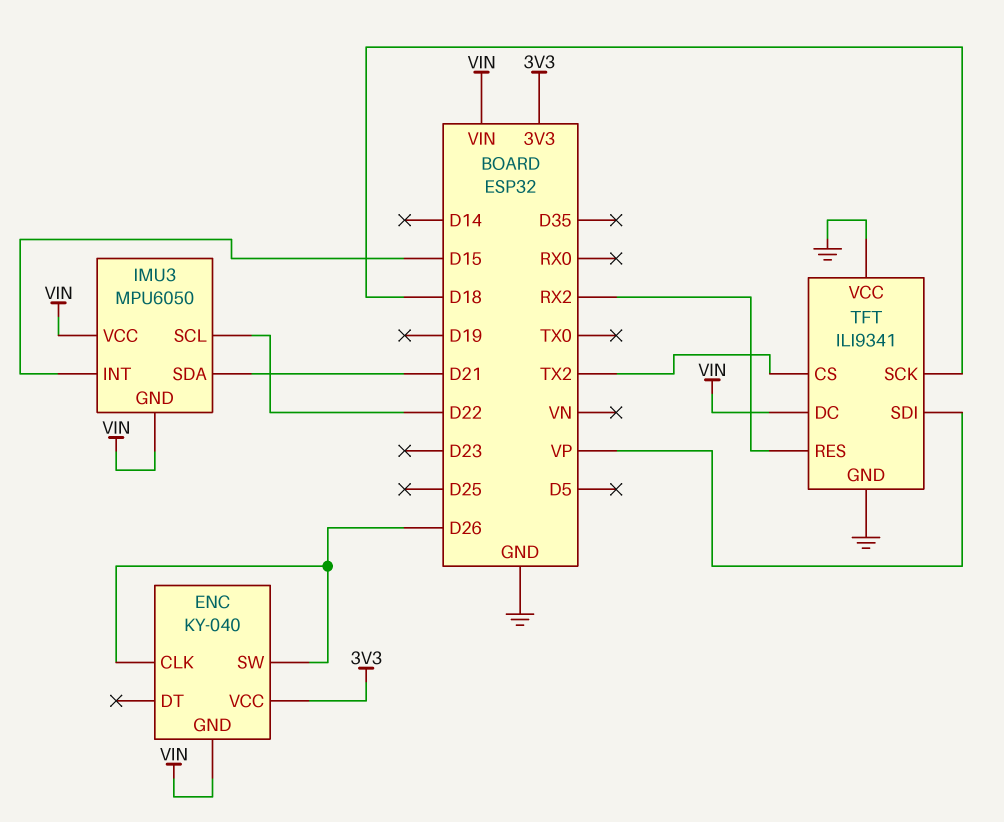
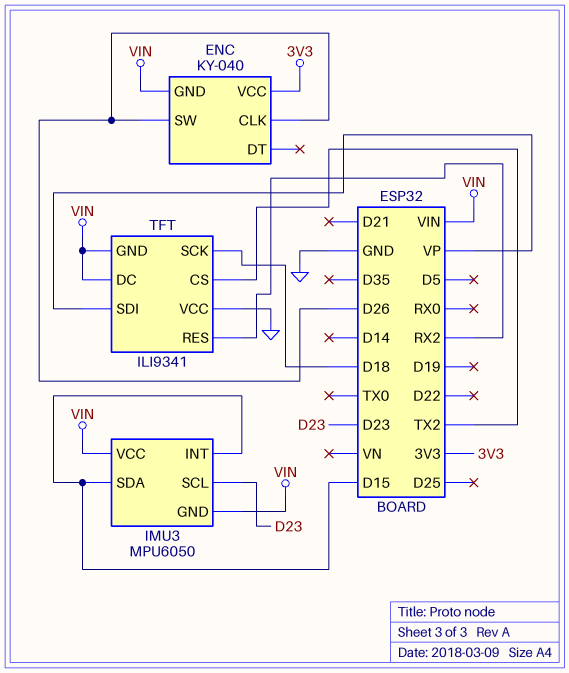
IMU3 pin SCL: D22 -> D23
IMU3 pin SDA: D21 -> D15
TFT pin GND: GND -> VIN

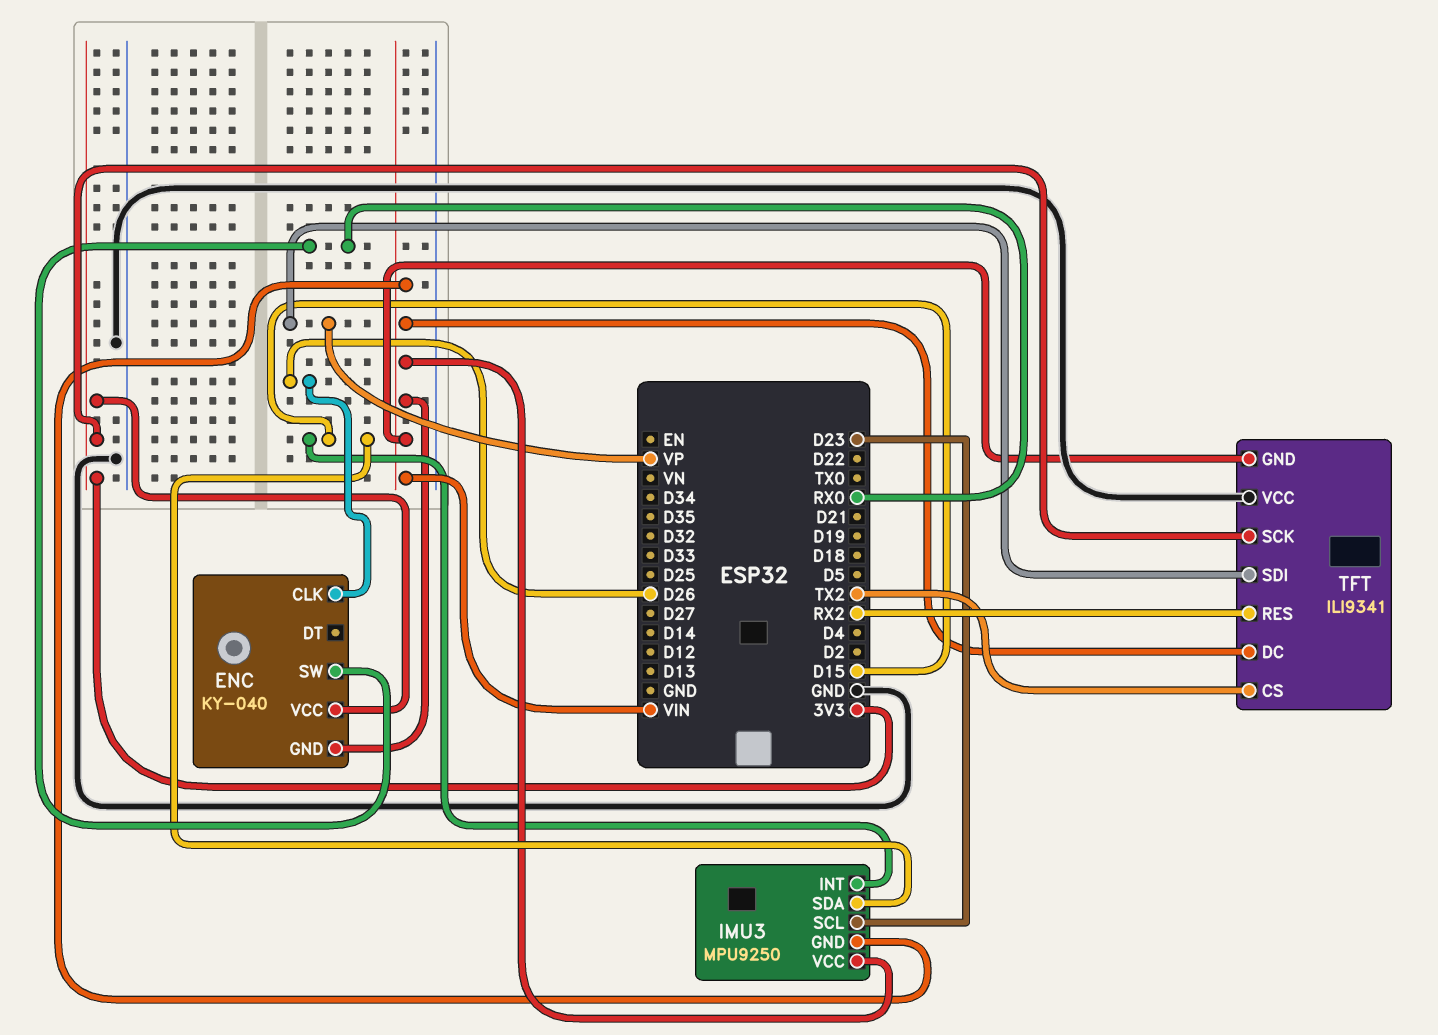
ENC pin SW: D26 -> RX0
IMU3: MPU6050 -> MPU9250
TFT pin SCK: D18 -> 3V3

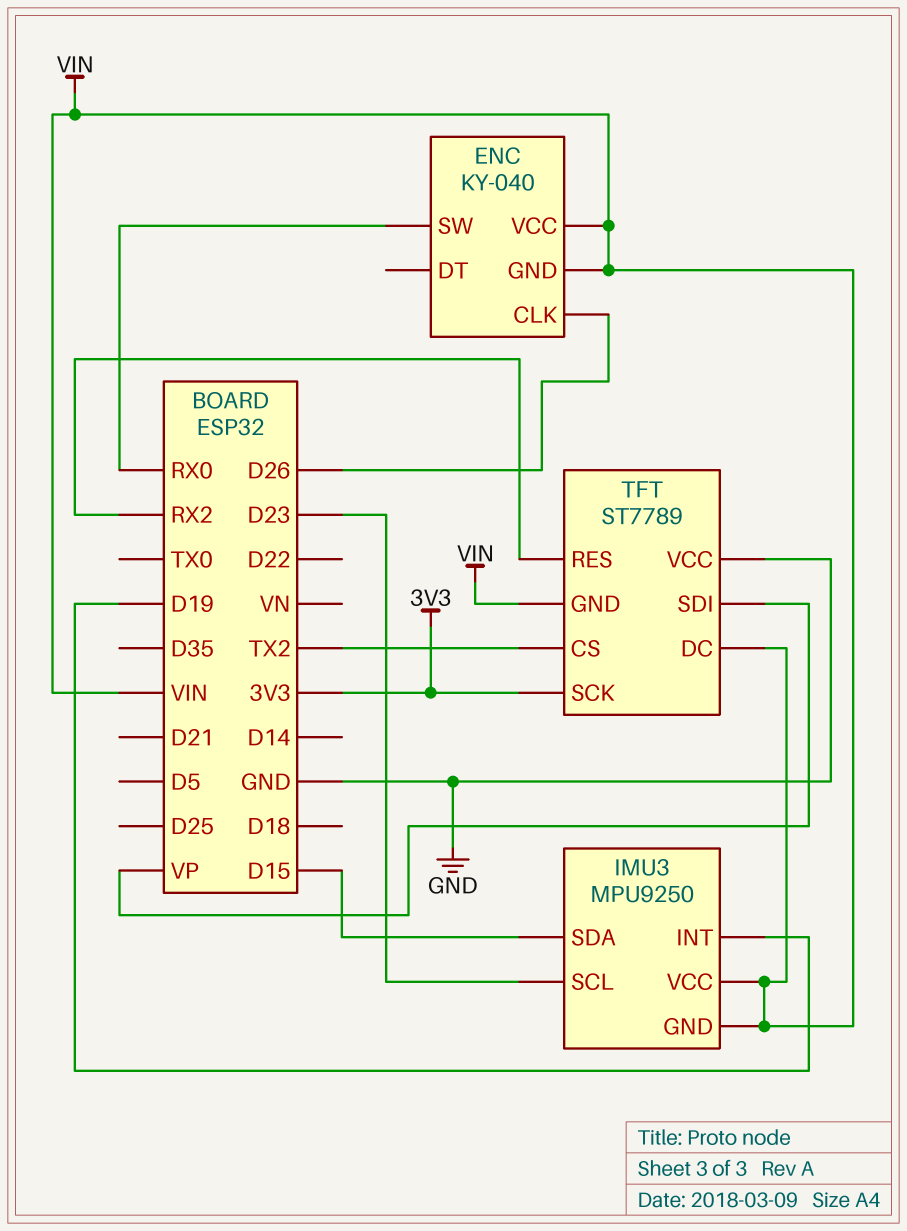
ENC pin VCC: 3V3 -> VIN
IMU3 pin INT: D15 -> D19
TFT: ILI9341 -> ST7789

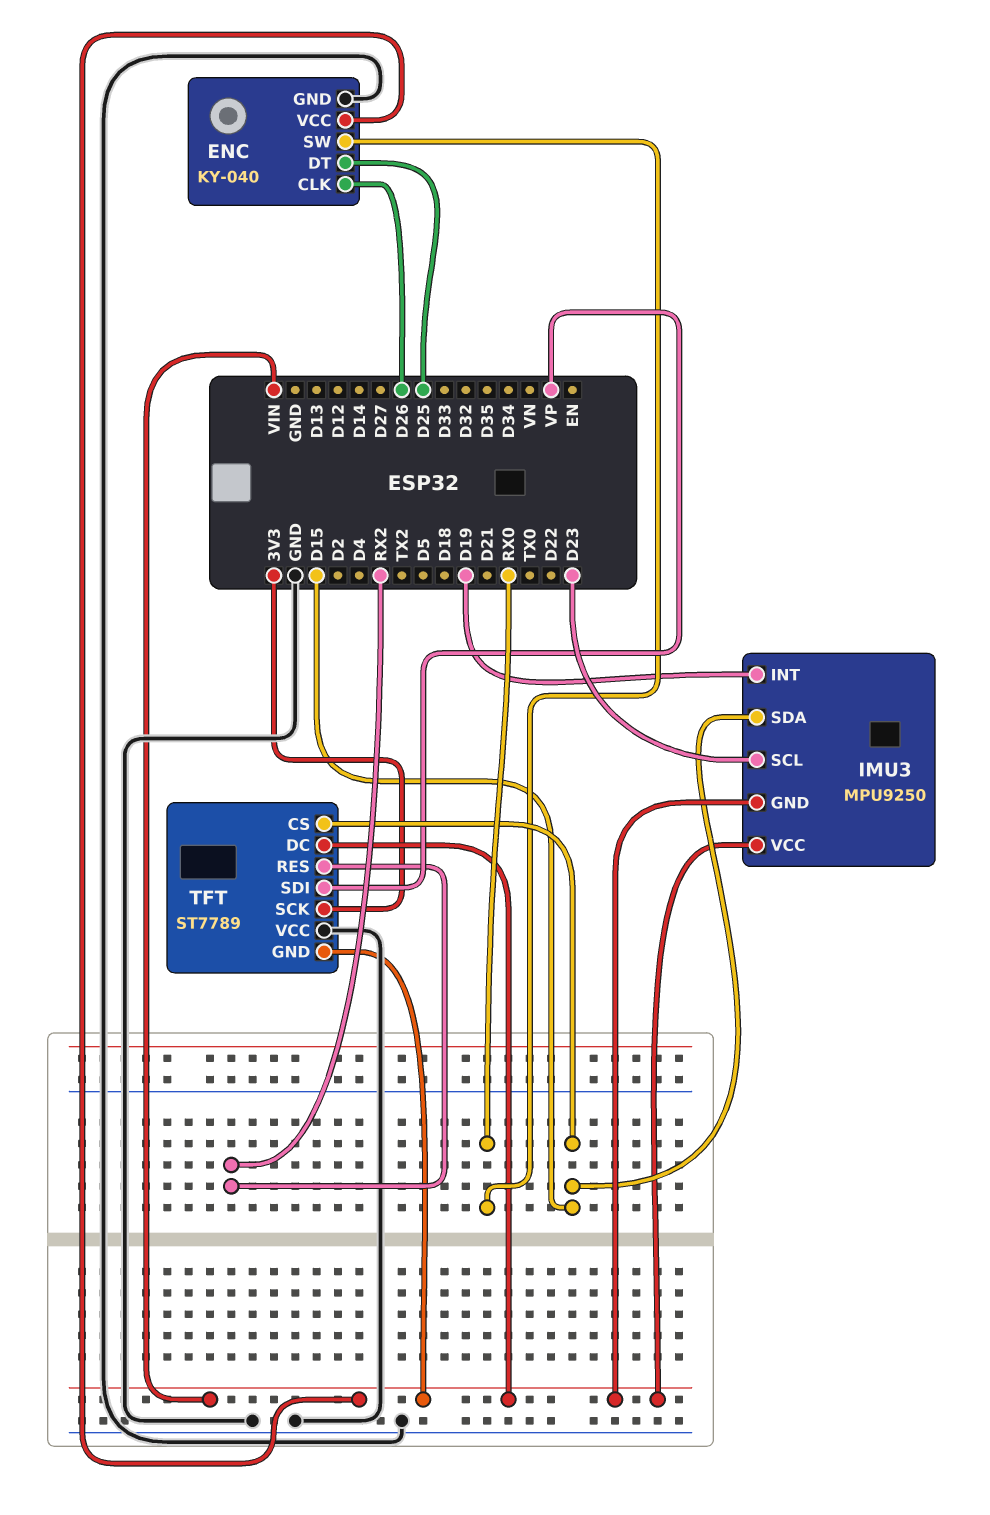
ENC pin DT: none -> D25
ENC pin GND: VIN -> GND
TFT pin CS: TX2 -> D15

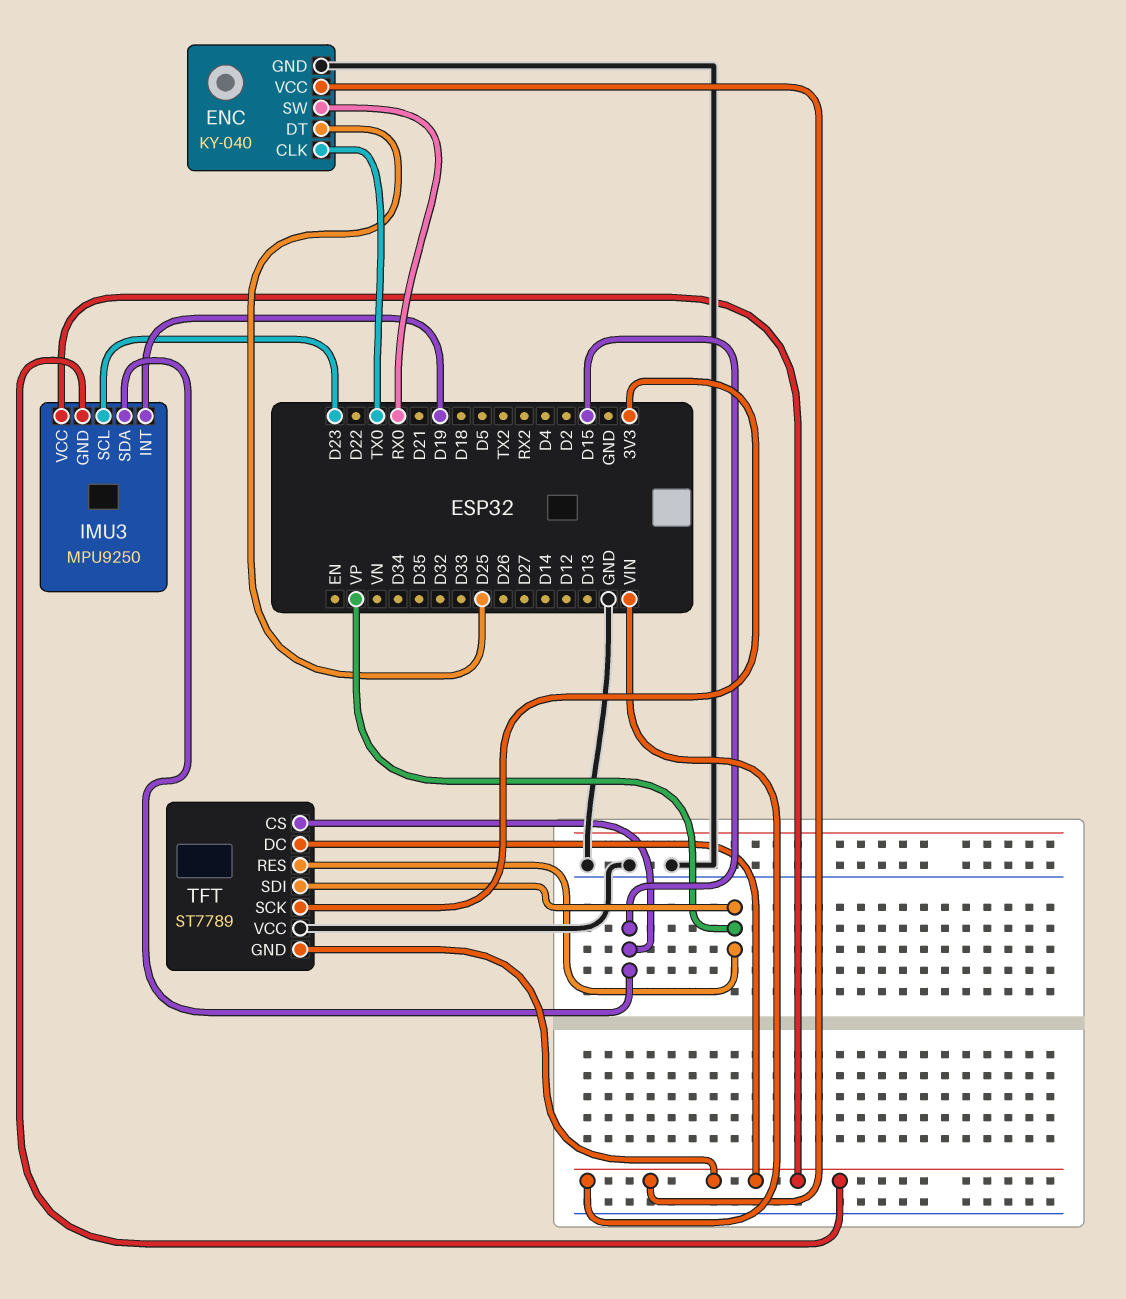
ENC pin CLK: D26 -> TX0
TFT pin RES: RX2 -> VP

